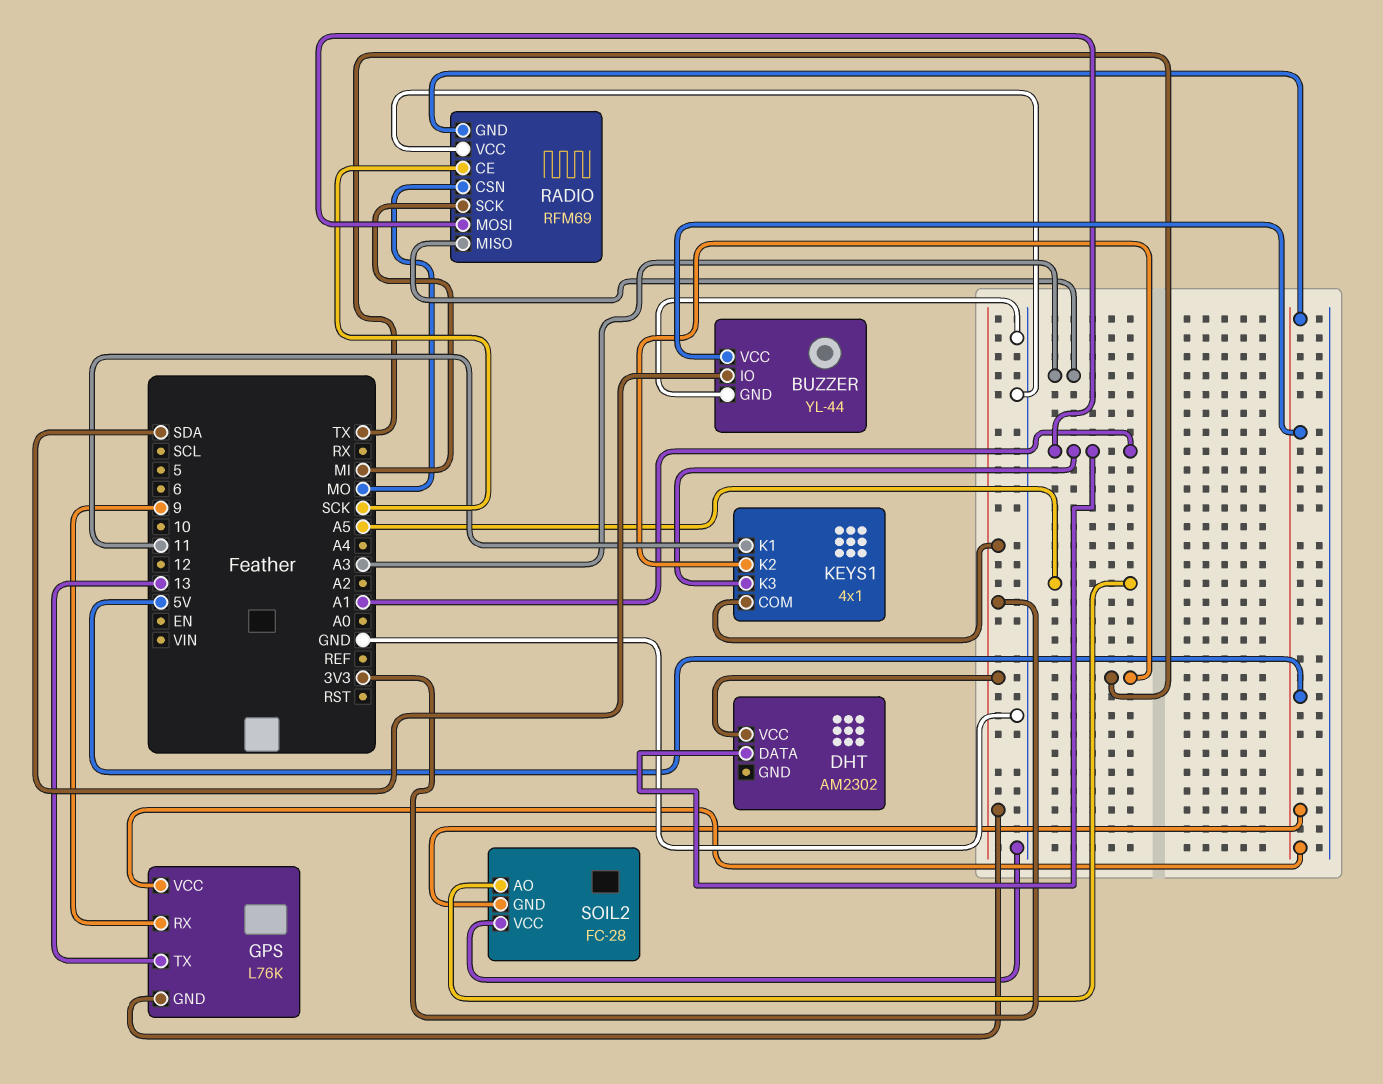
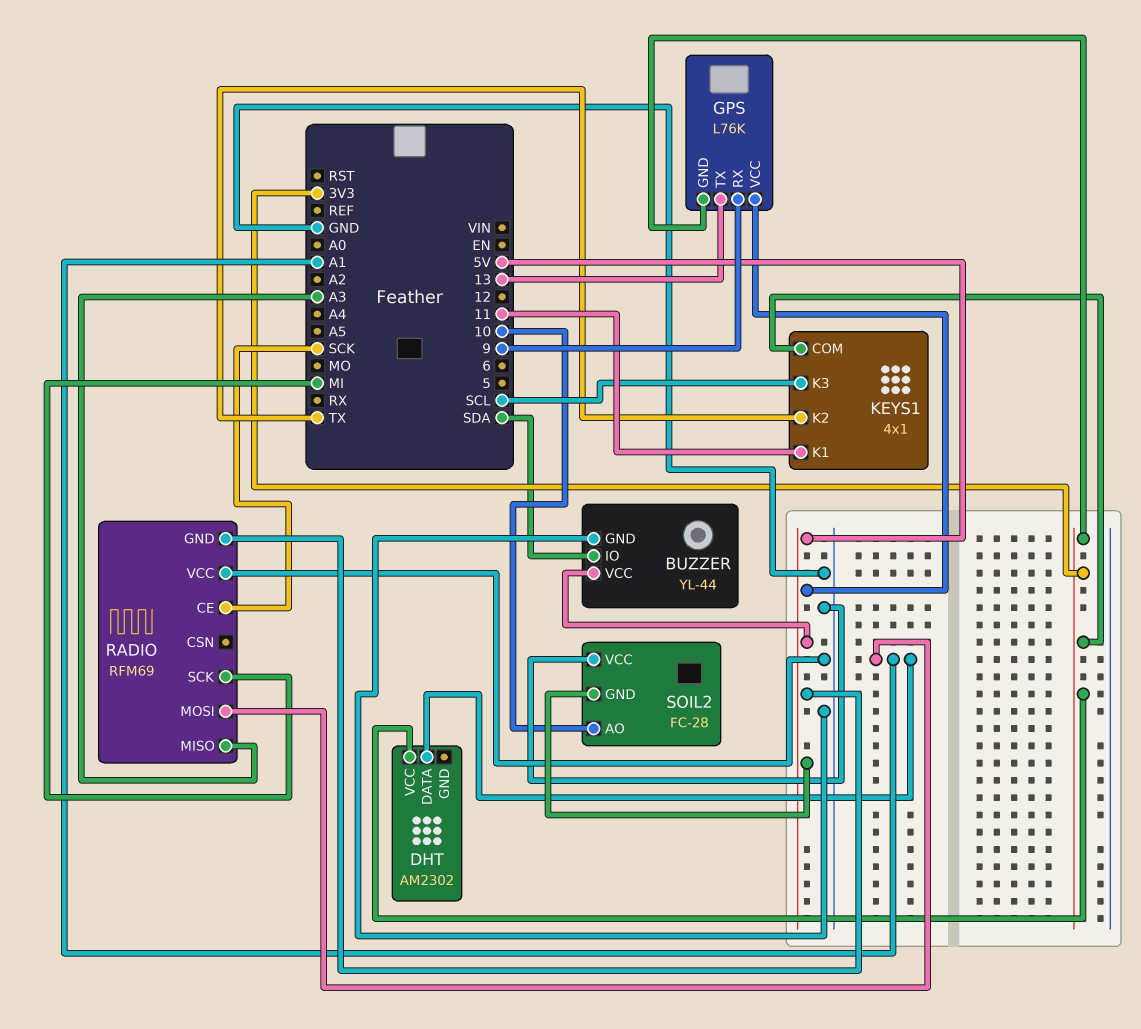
KEYS1 pin K3: A1 -> SCL
RADIO pin CSN: MO -> none
SOIL2 pin AO: A5 -> 10

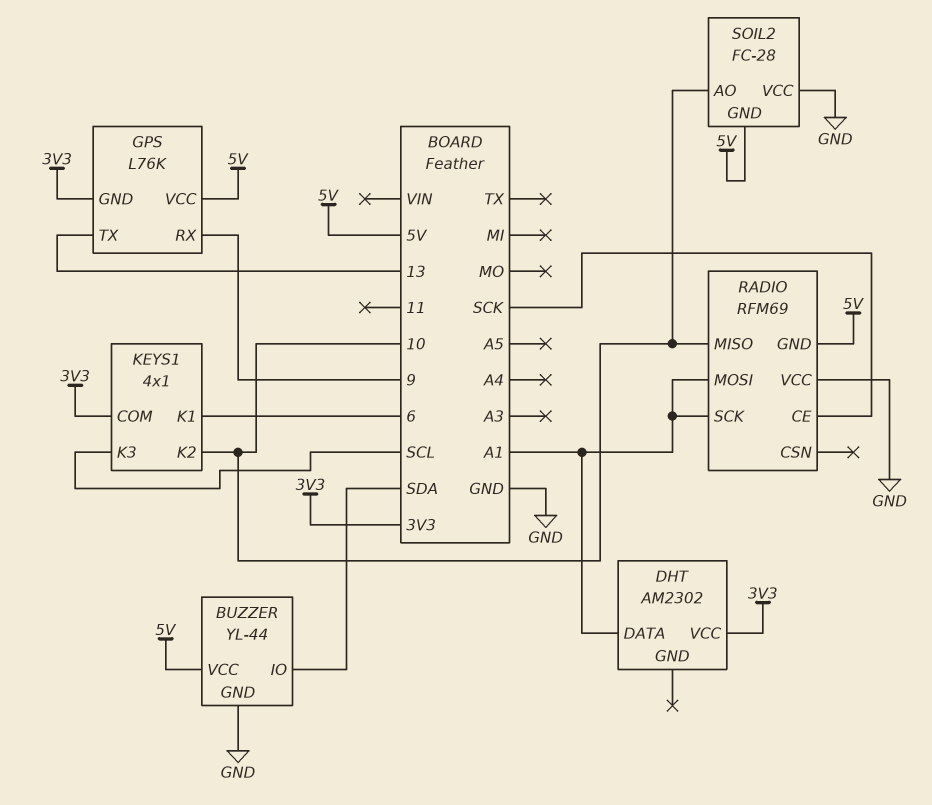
KEYS1 pin K1: 11 -> 6
KEYS1 pin K2: TX -> 10
RADIO pin MISO: A3 -> 10
RADIO pin SCK: MI -> A1

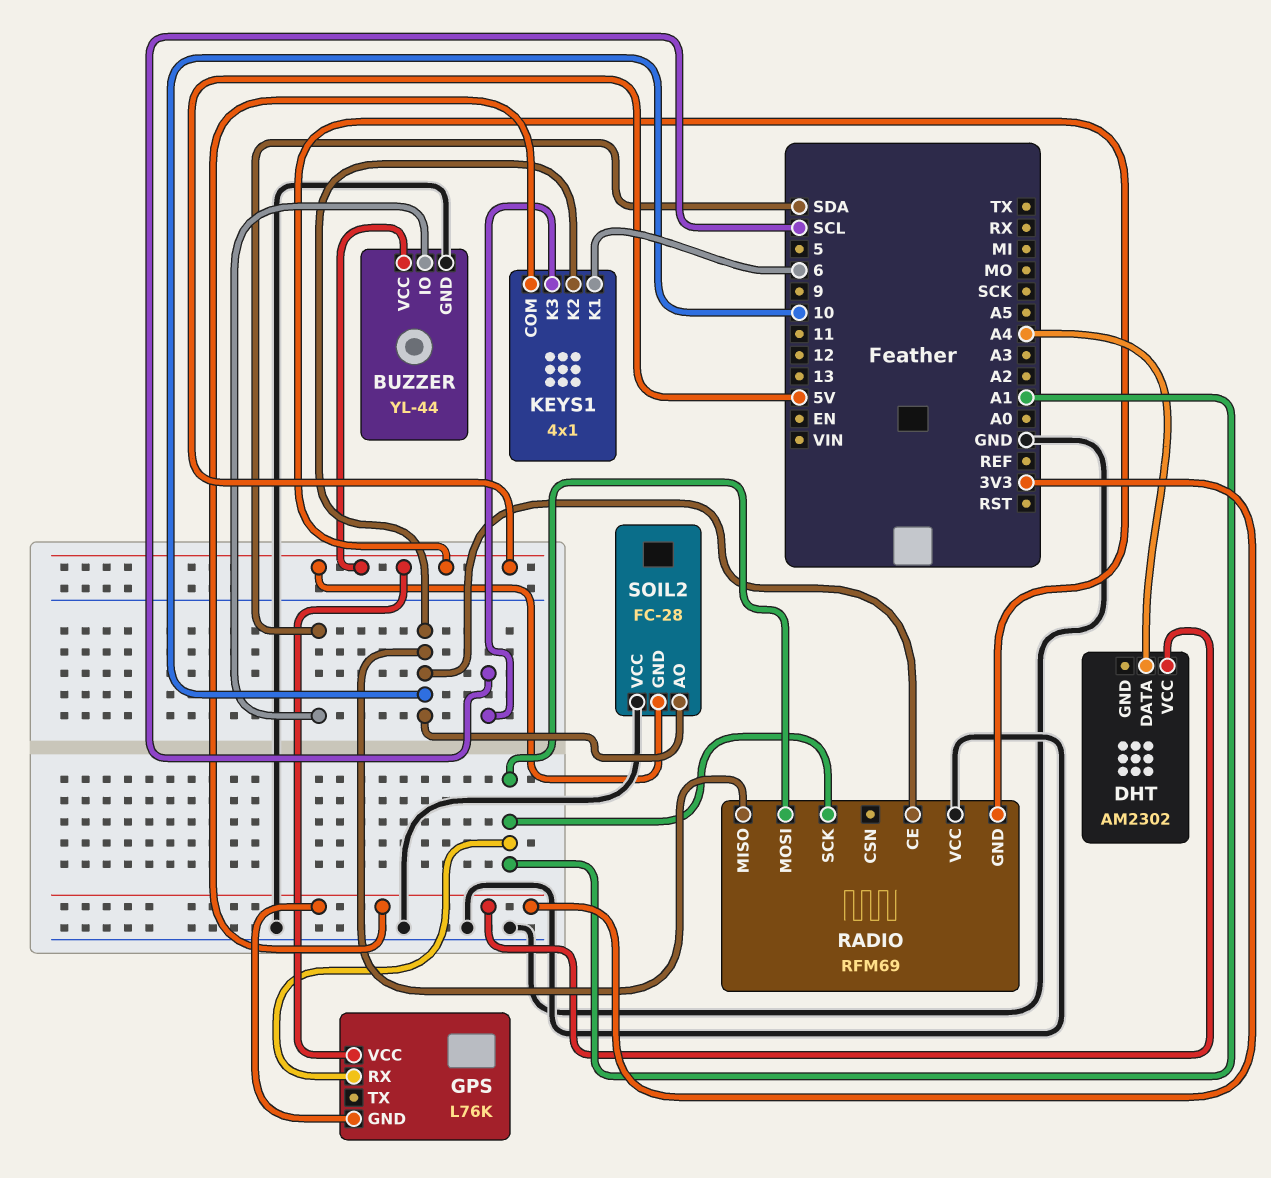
DHT pin DATA: A1 -> A4
GPS pin RX: 9 -> A1
GPS pin TX: 13 -> none
RADIO pin CE: SCK -> 10

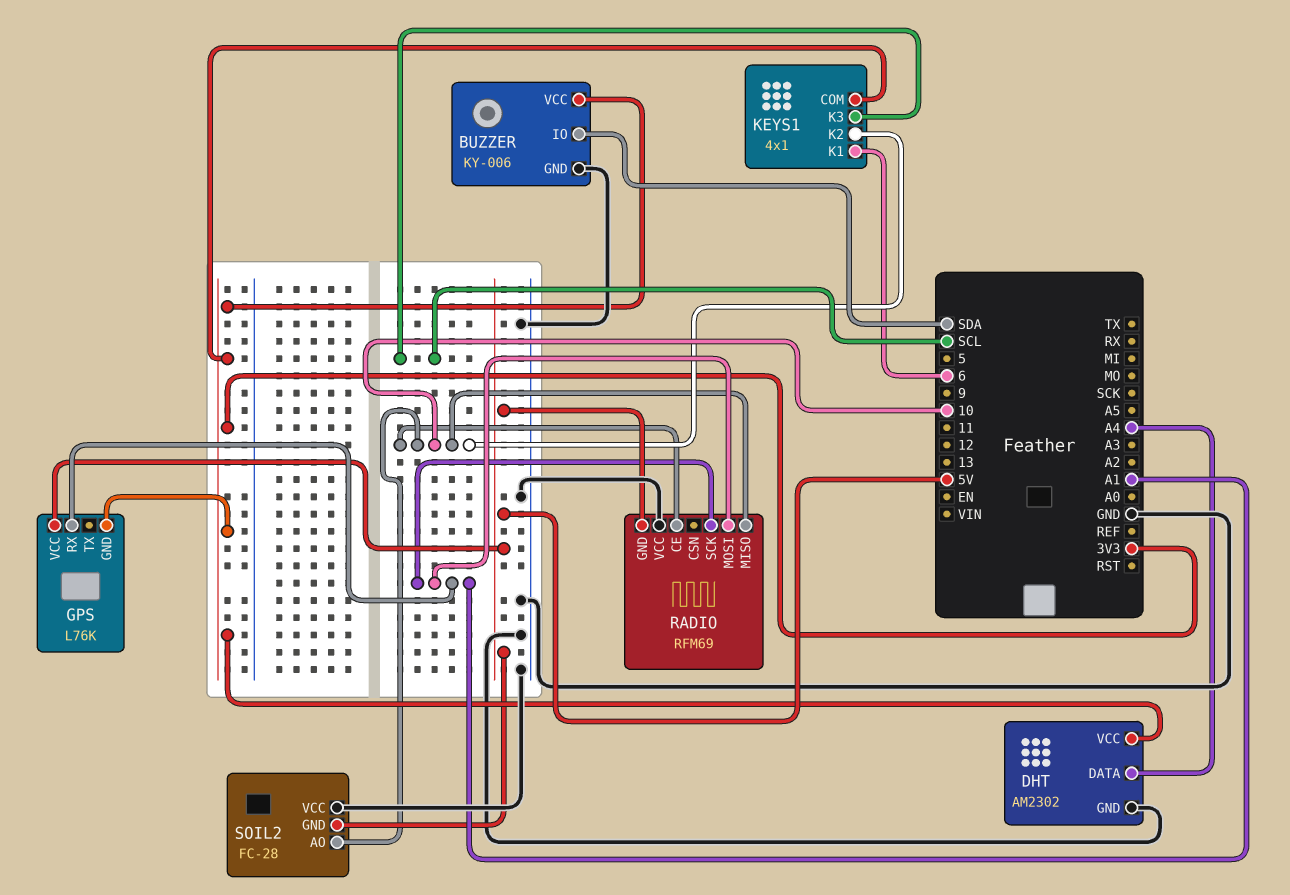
BUZZER: YL-44 -> KY-006
BUZZER pin VCC: 5V -> 3V3
DHT pin GND: none -> GND

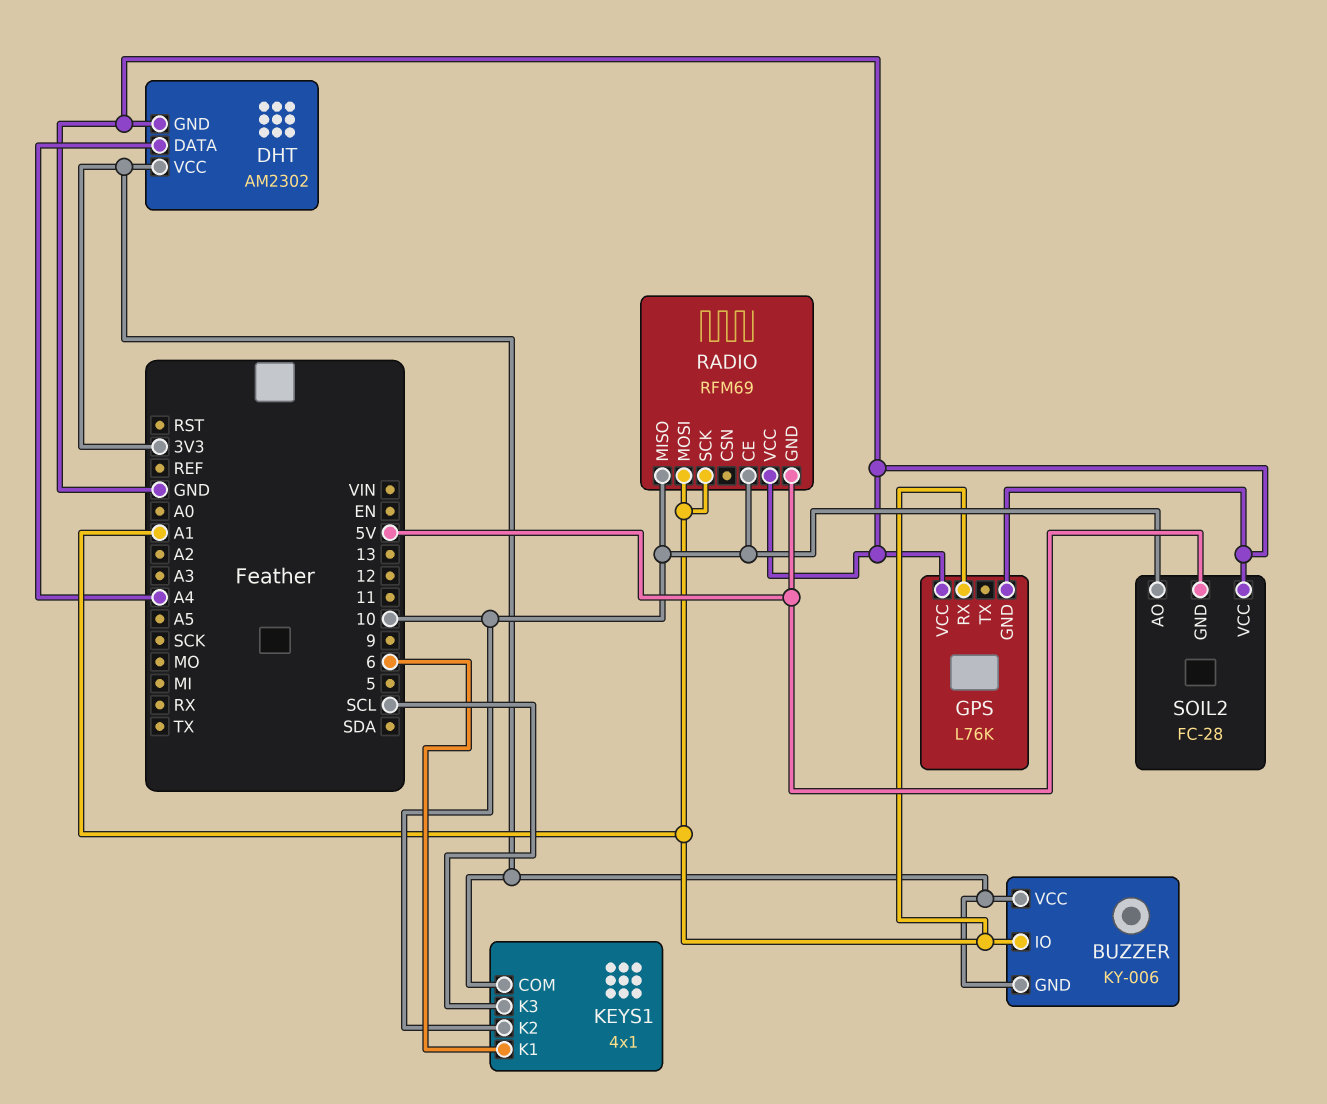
BUZZER pin GND: GND -> 3V3
BUZZER pin IO: SDA -> A1
GPS pin GND: 3V3 -> GND
GPS pin VCC: 5V -> GND

